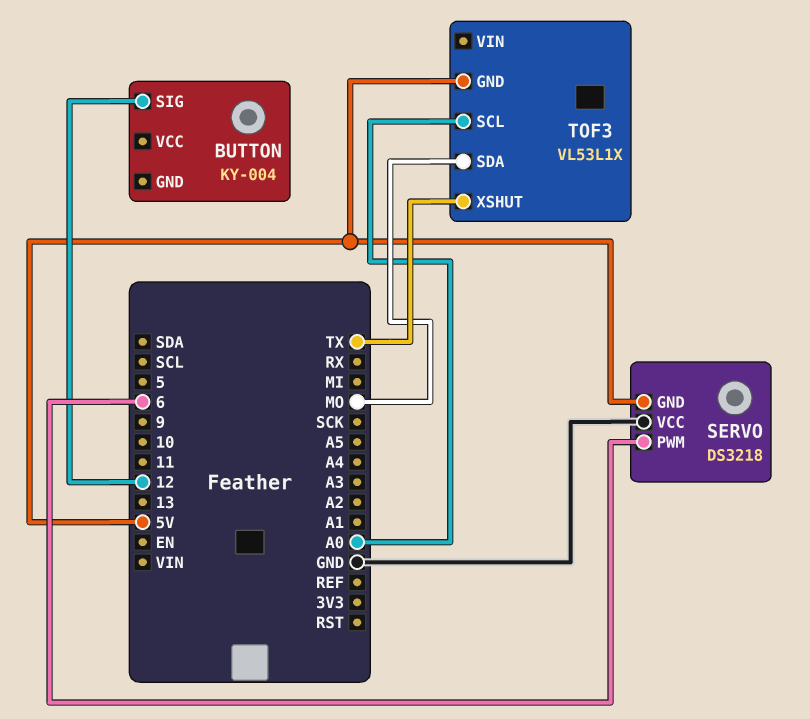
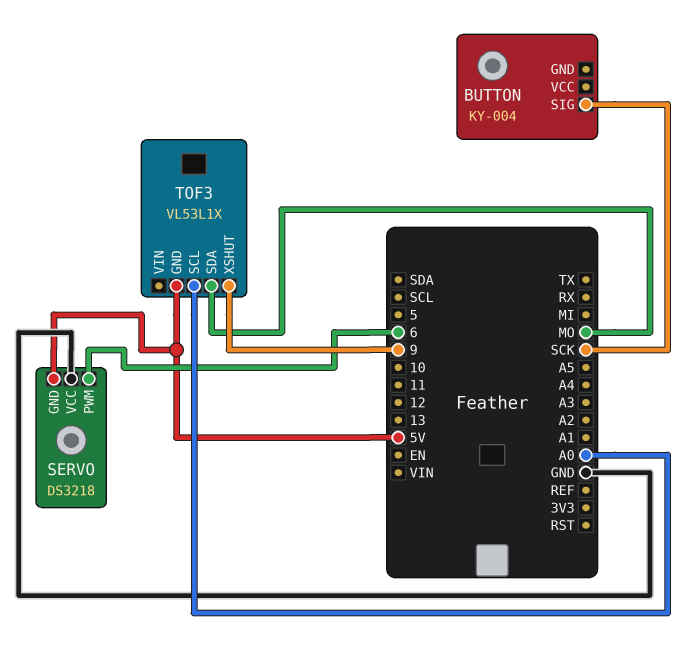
BUTTON pin SIG: 12 -> SCK
TOF3 pin XSHUT: TX -> 9

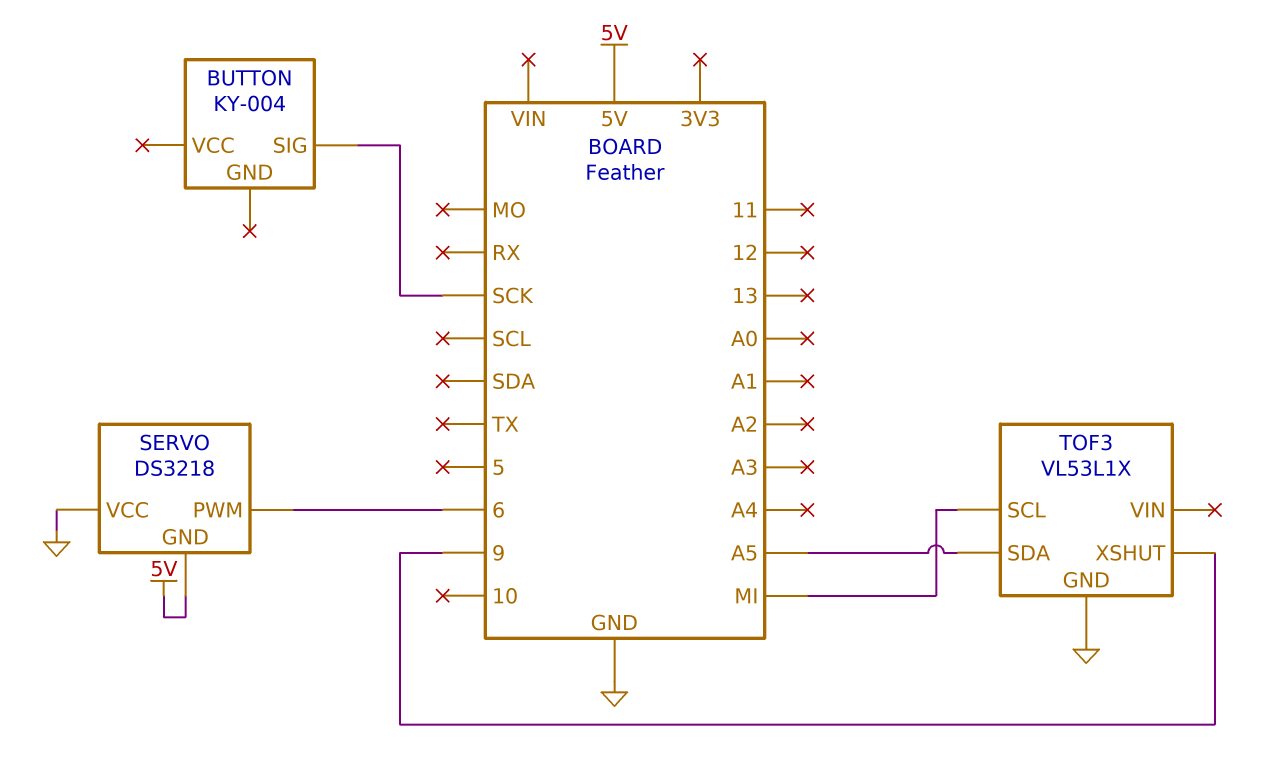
TOF3 pin GND: 5V -> GND
TOF3 pin SCL: A0 -> MI
TOF3 pin SDA: MO -> A5

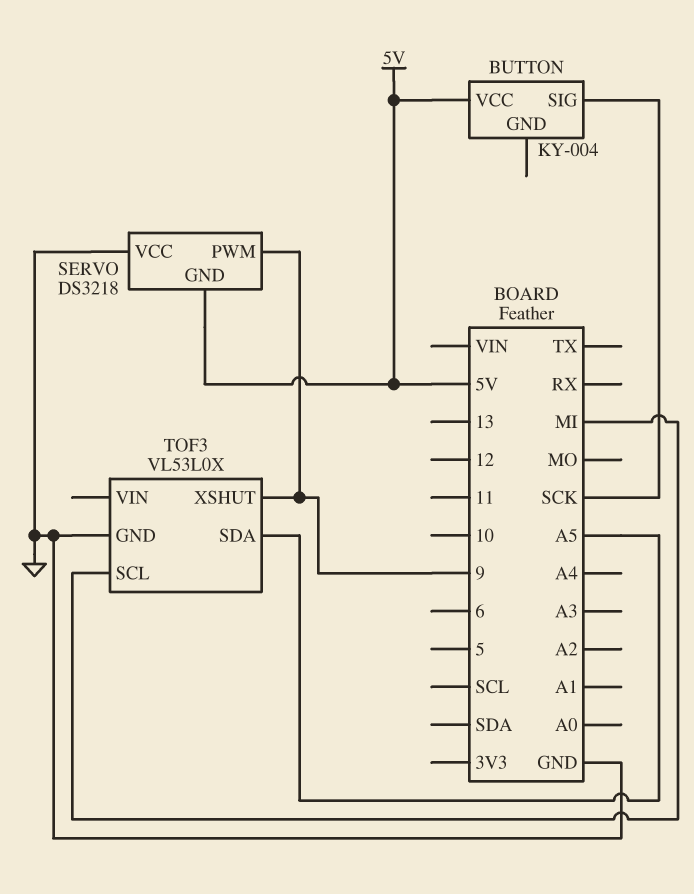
BUTTON pin VCC: none -> 5V
SERVO pin PWM: 6 -> 9
TOF3: VL53L1X -> VL53L0X

